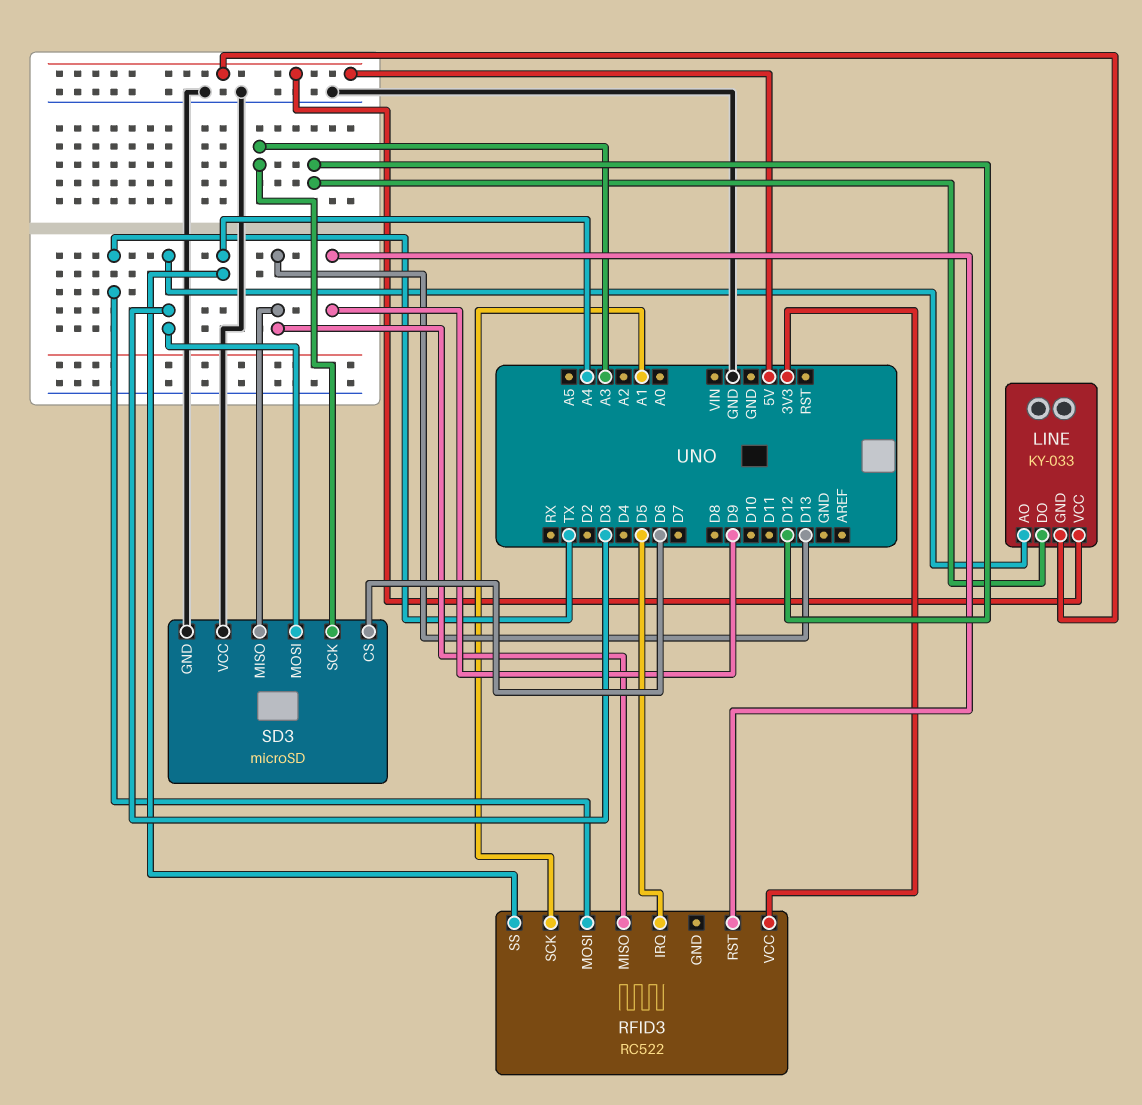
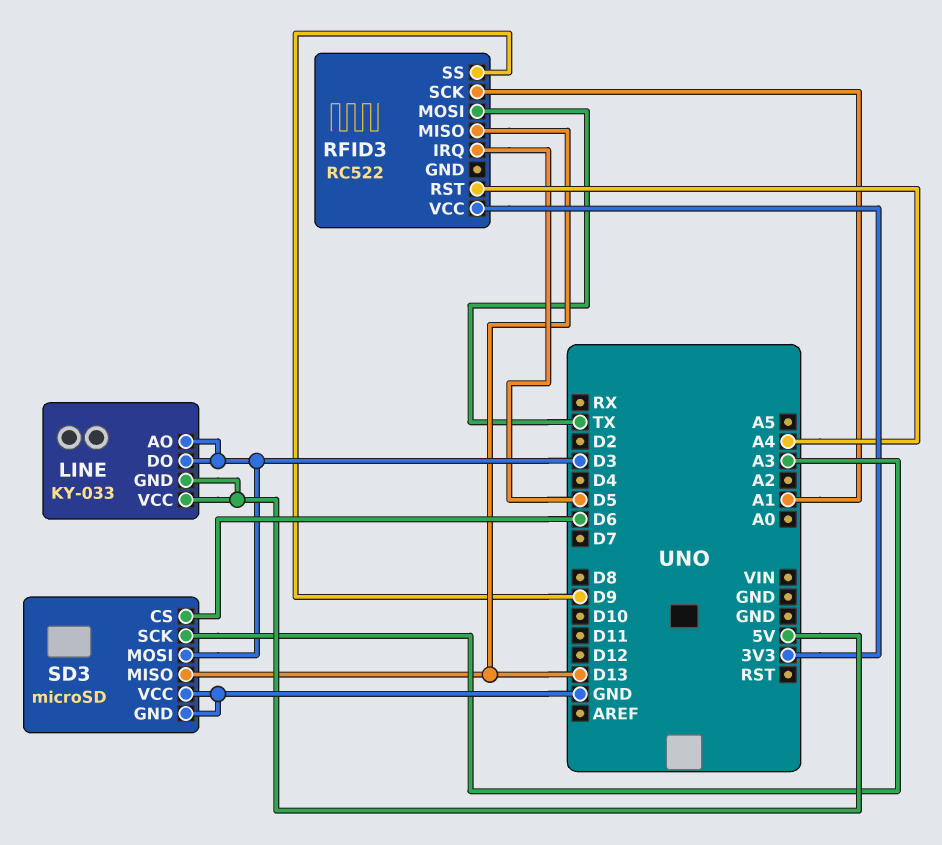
LINE pin DO: D12 -> D3
RFID3 pin RST: D9 -> A4
RFID3 pin SS: A4 -> D9

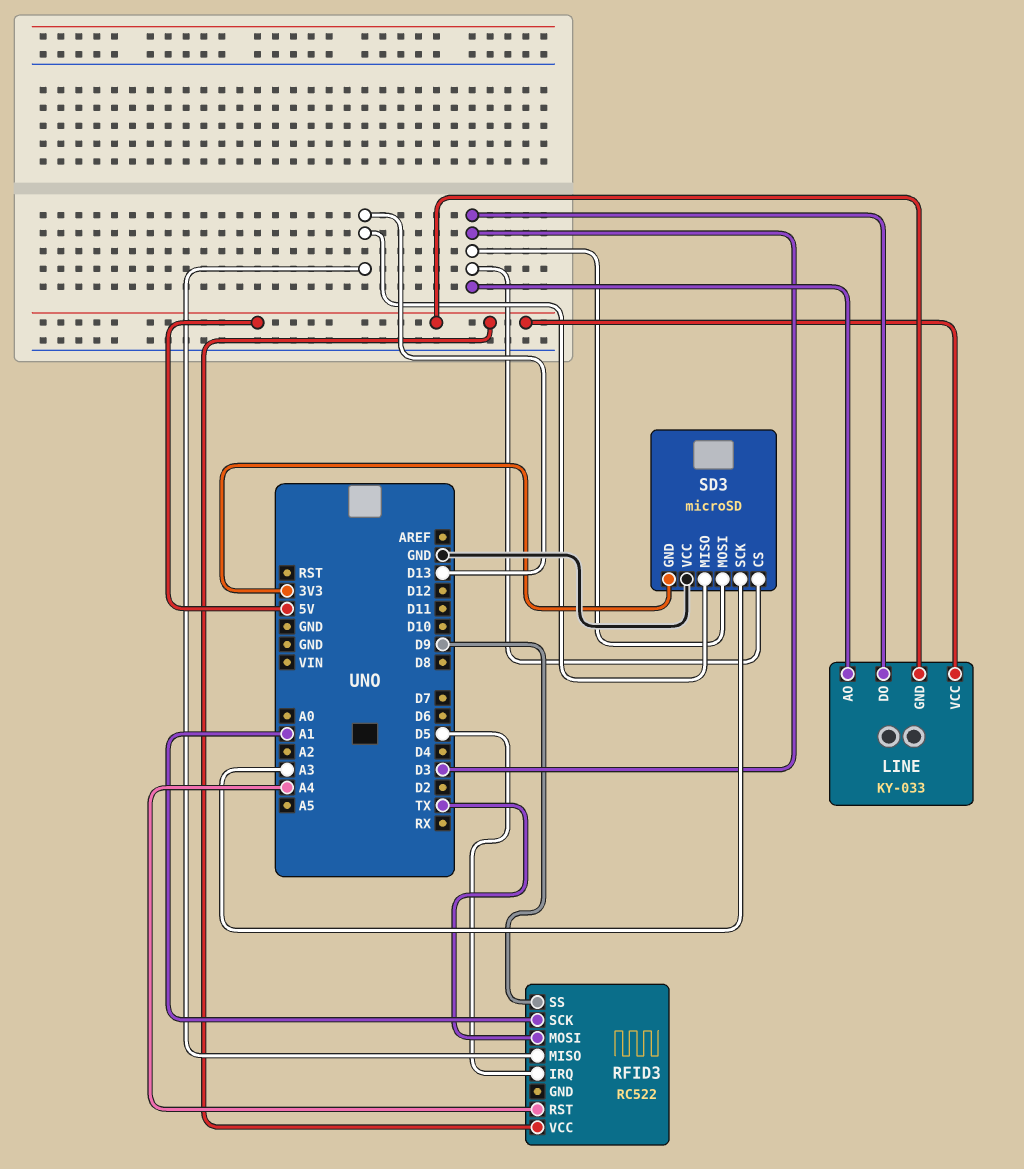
RFID3 pin VCC: 3V3 -> 5V
SD3 pin CS: D6 -> D3
SD3 pin GND: GND -> 3V3

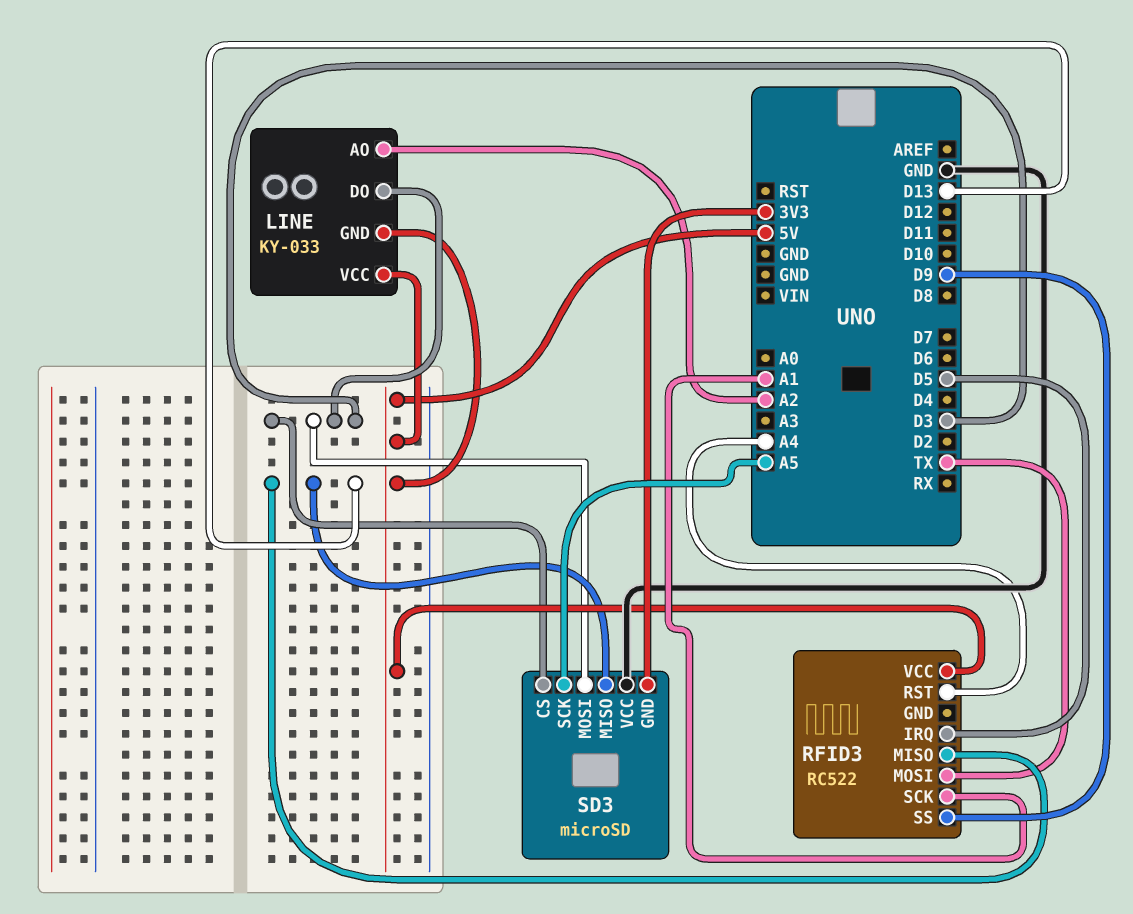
LINE pin AO: D3 -> A2
SD3 pin SCK: A3 -> A5

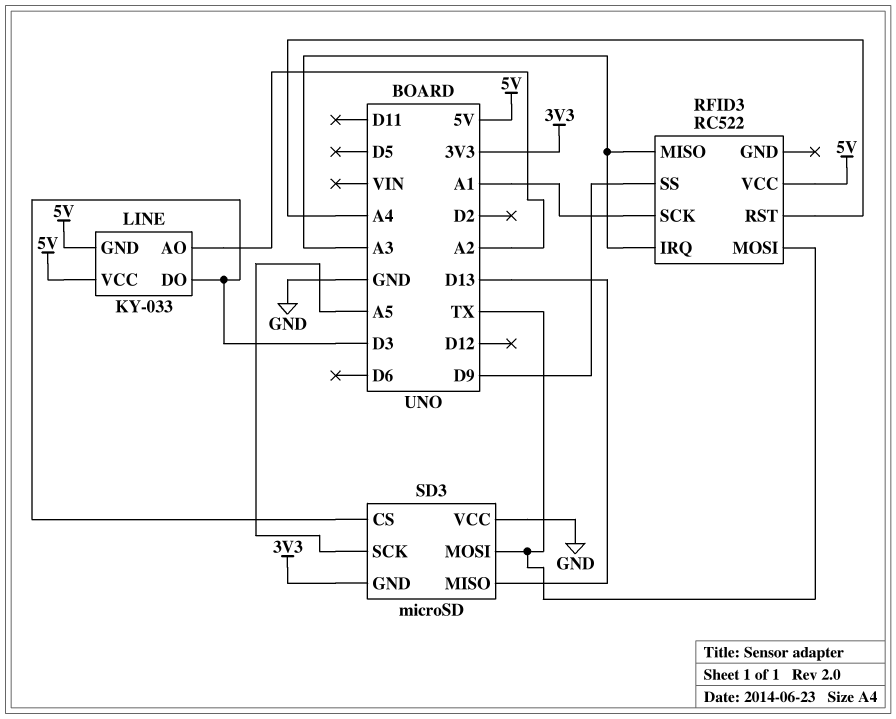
RFID3 pin IRQ: D5 -> A3
RFID3 pin MISO: D13 -> A3
SD3 pin MOSI: D3 -> TX

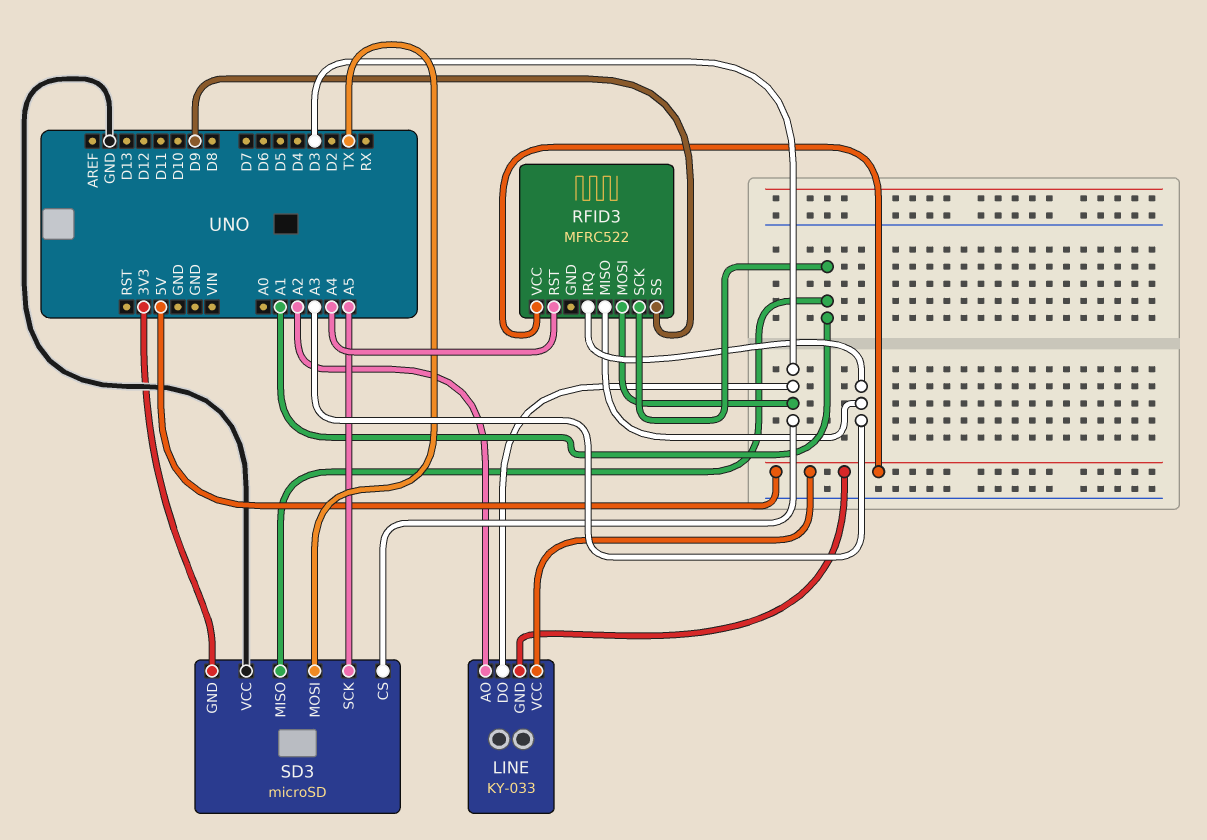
RFID3: RC522 -> MFRC522
RFID3 pin MOSI: TX -> D3
SD3 pin MISO: D13 -> A1

